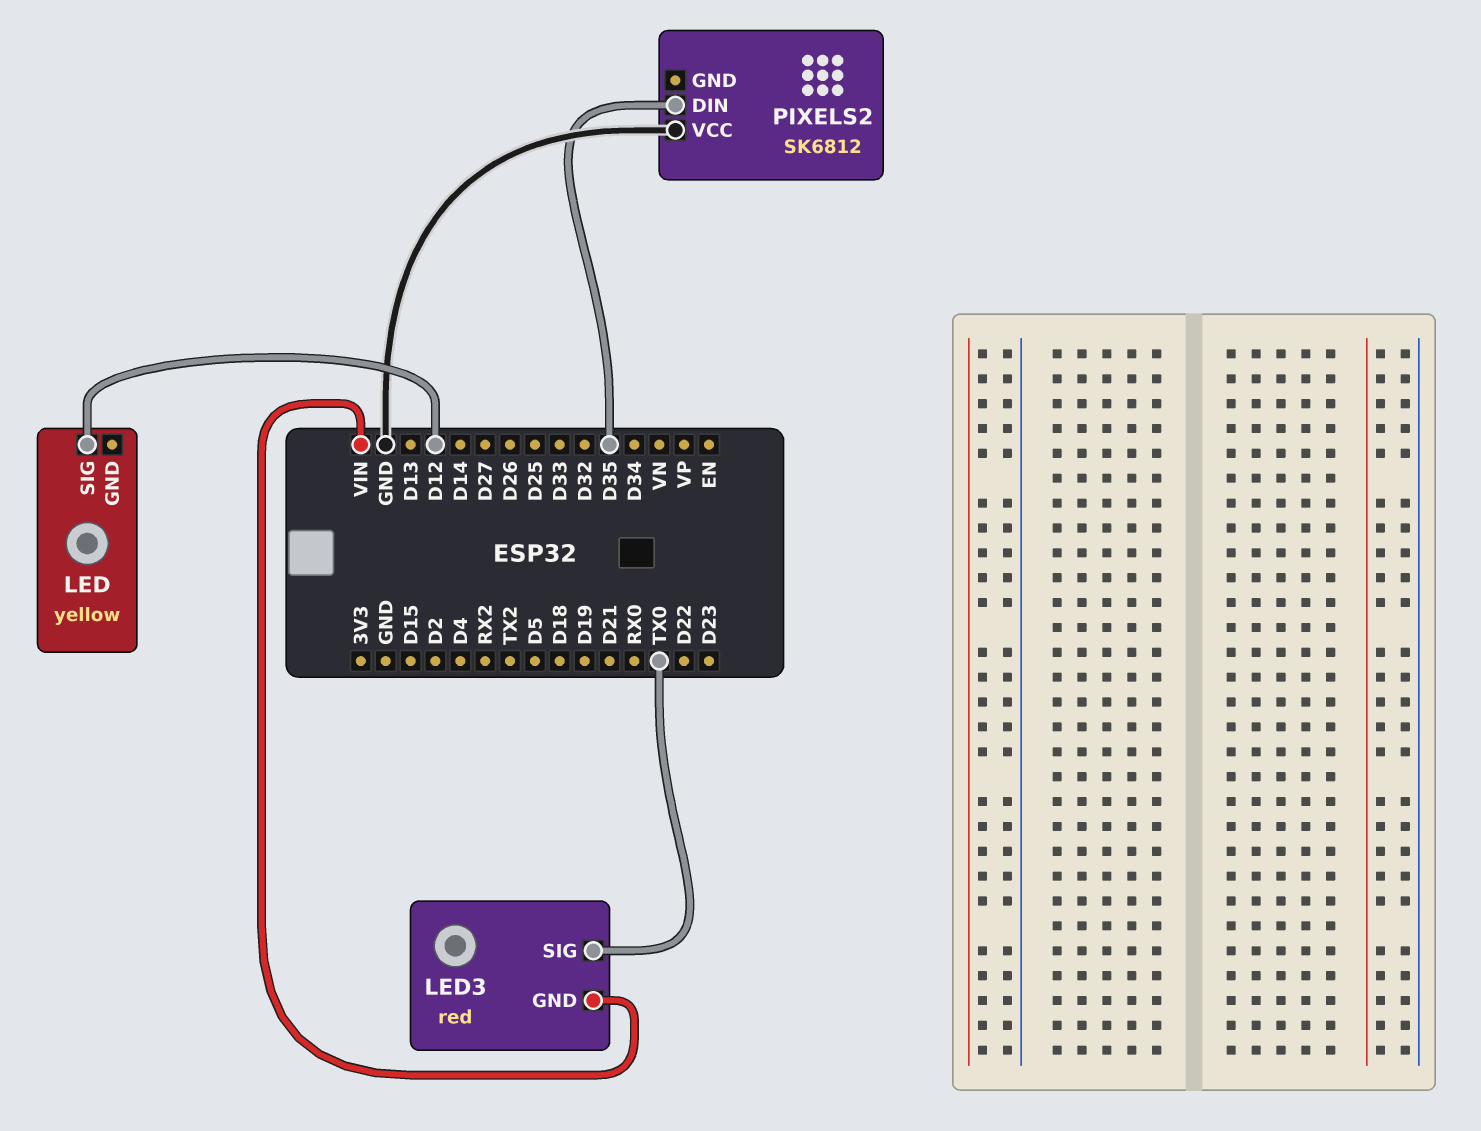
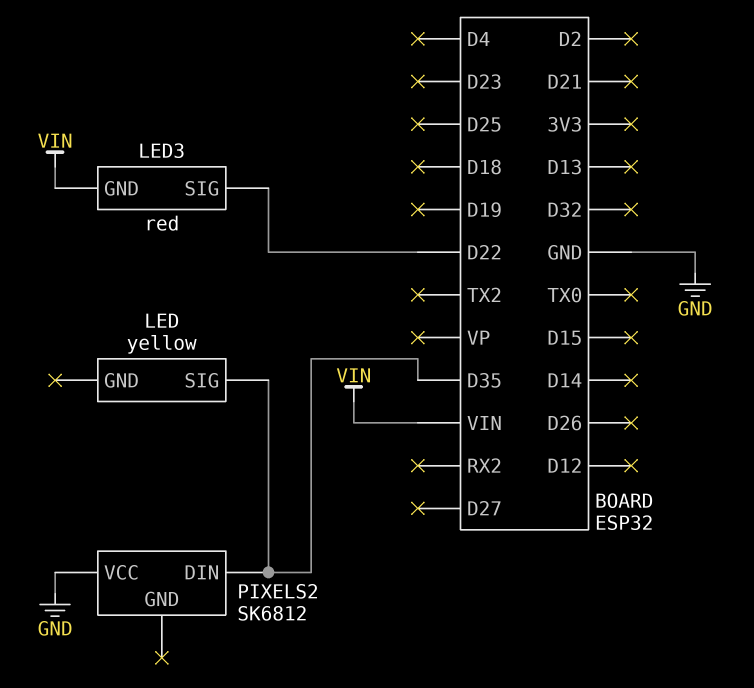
LED pin SIG: D12 -> D35
LED3 pin SIG: TX0 -> D22

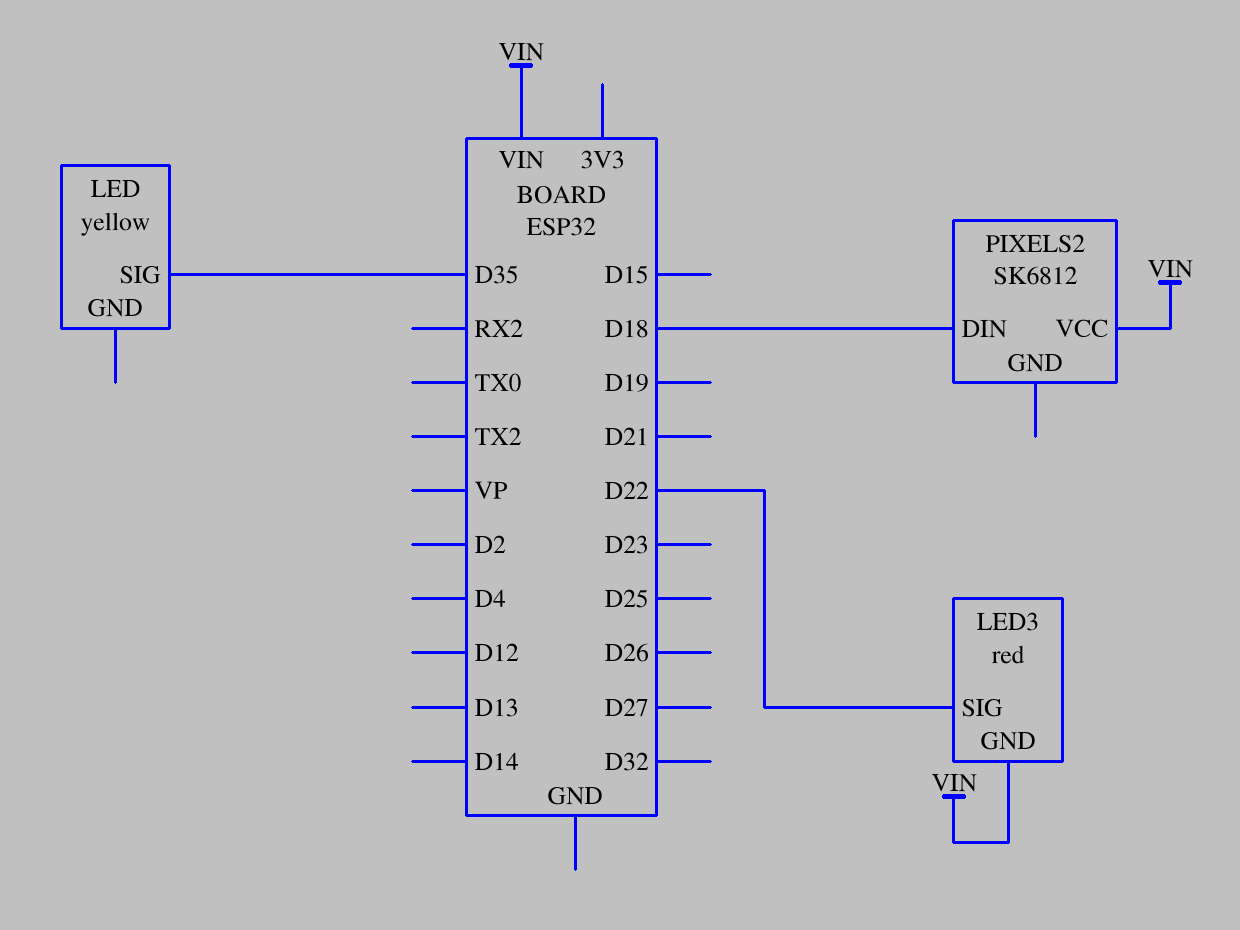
PIXELS2 pin DIN: D35 -> D18
PIXELS2 pin VCC: GND -> VIN

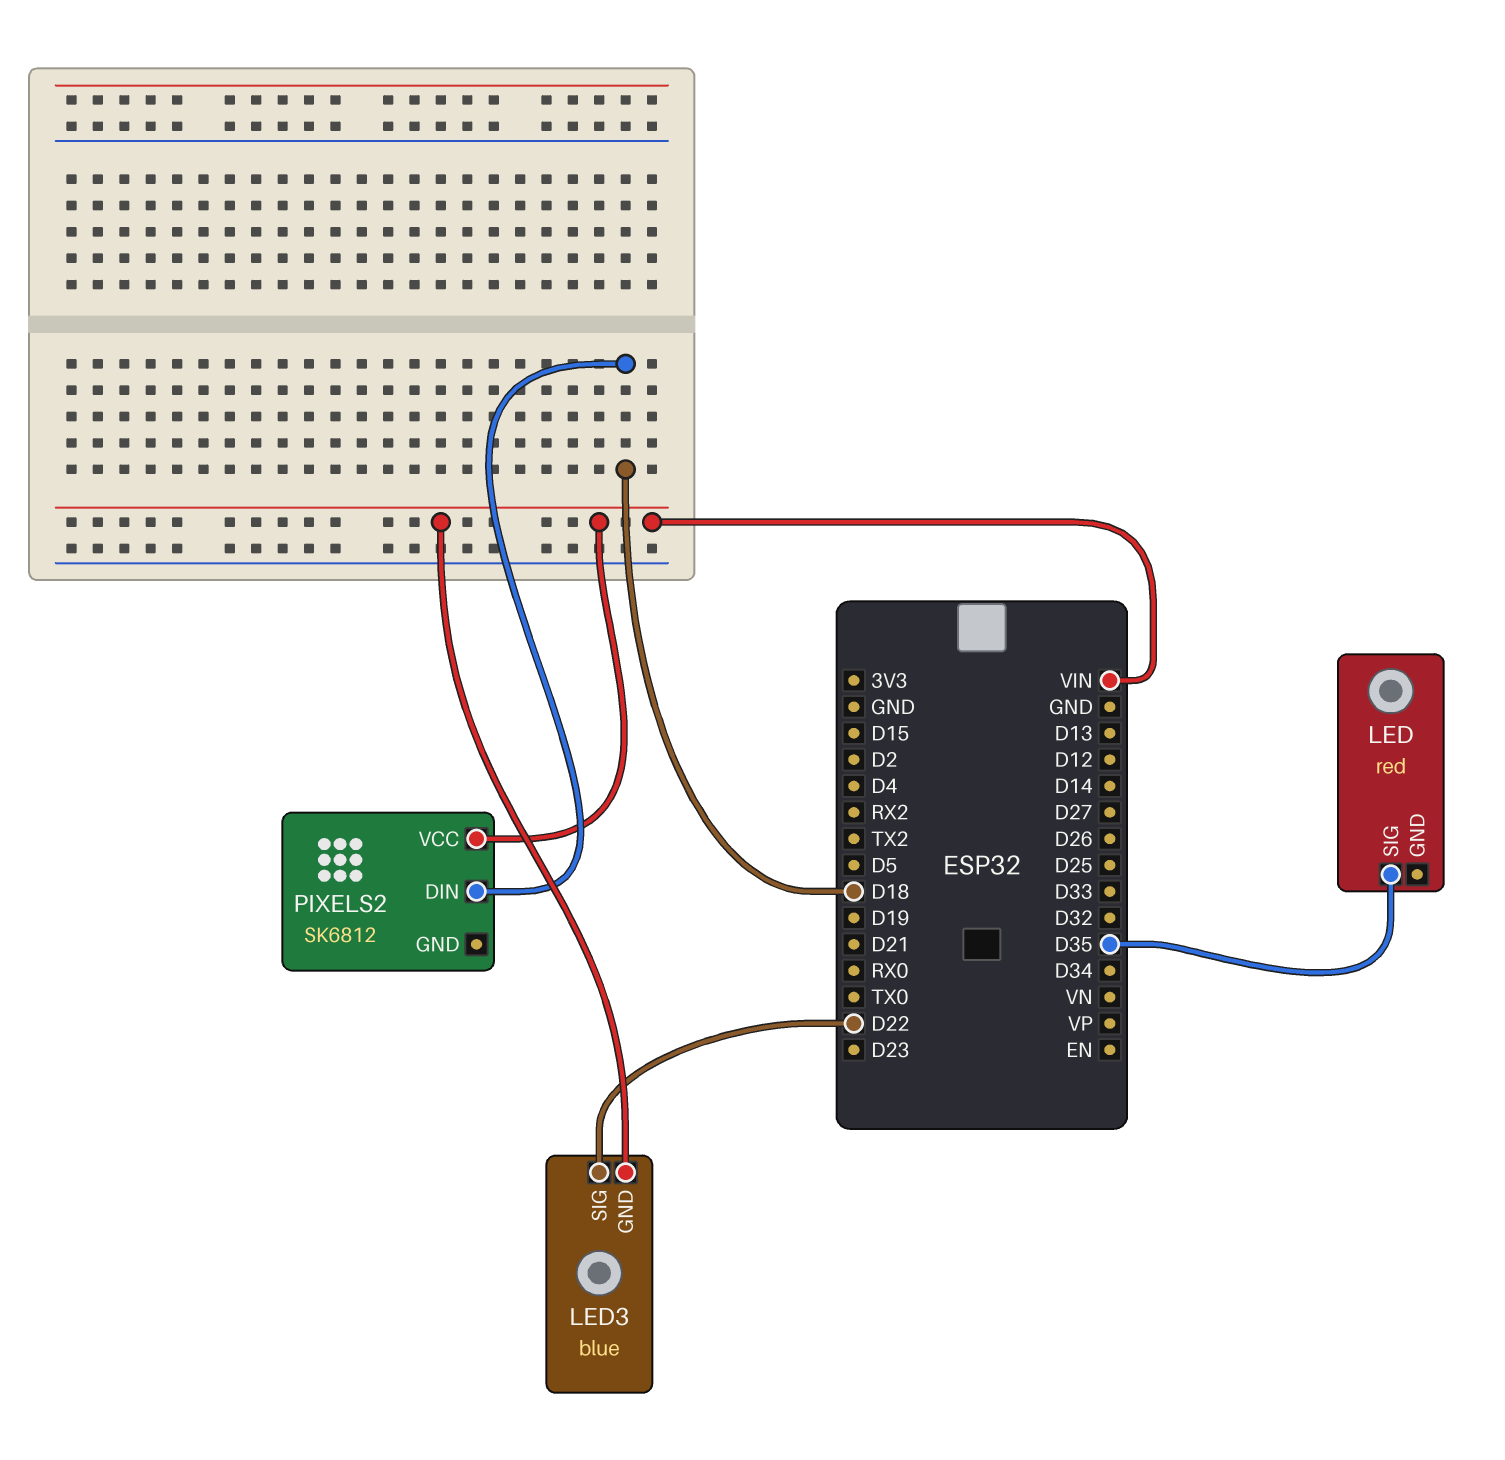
LED: yellow -> red
LED3: red -> blue

